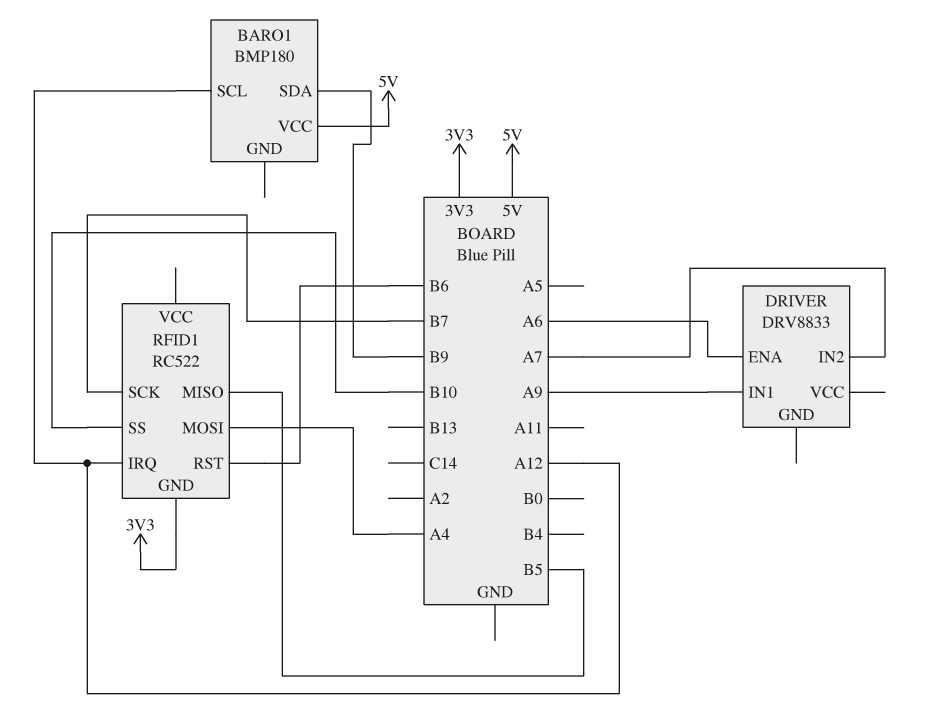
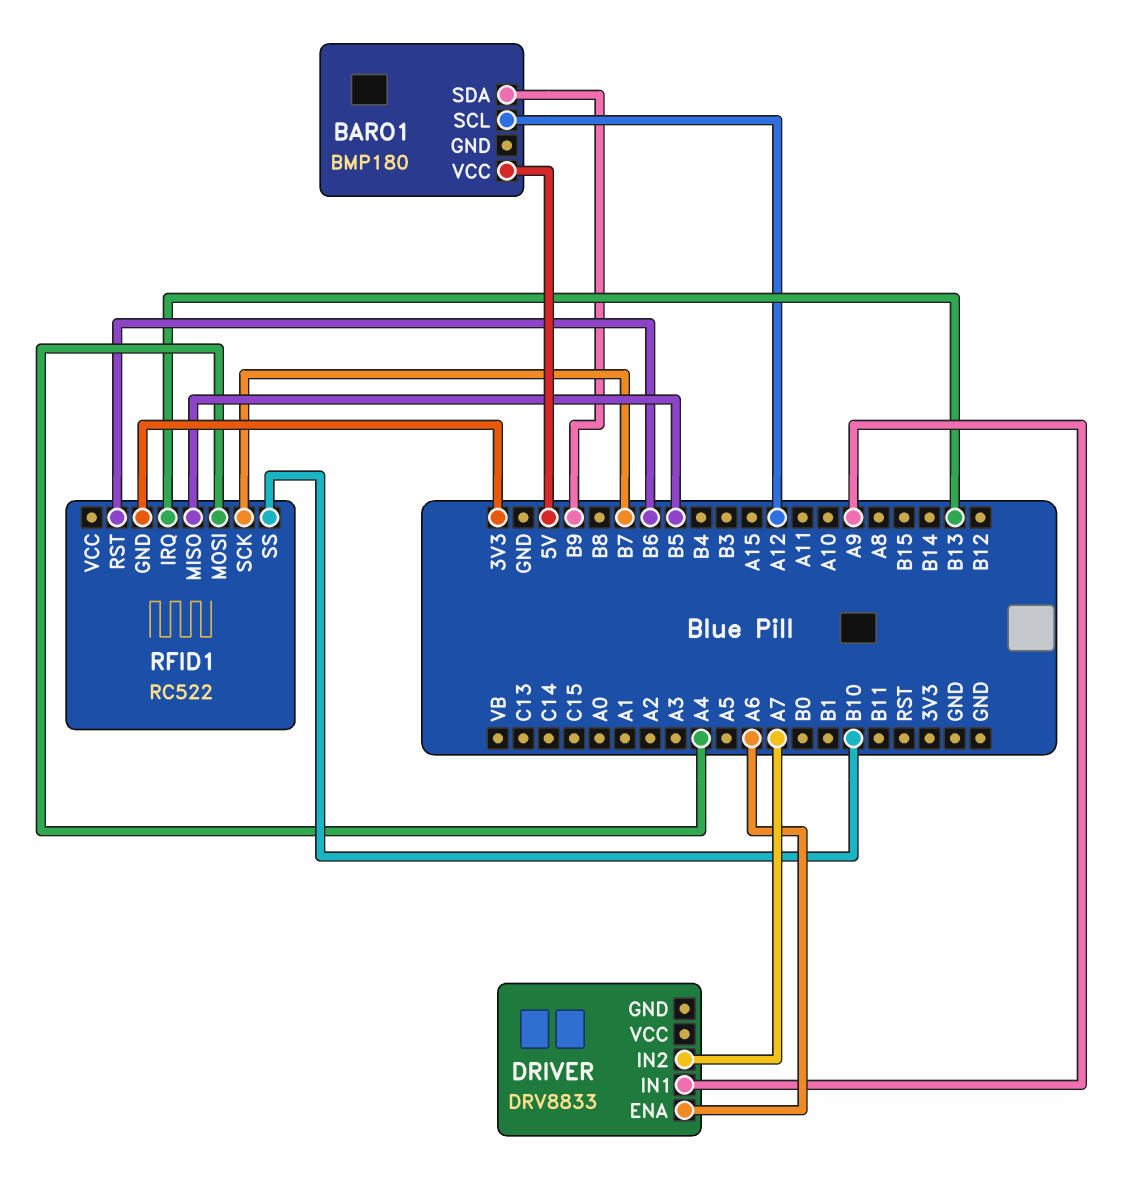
RFID1 pin IRQ: A12 -> B13

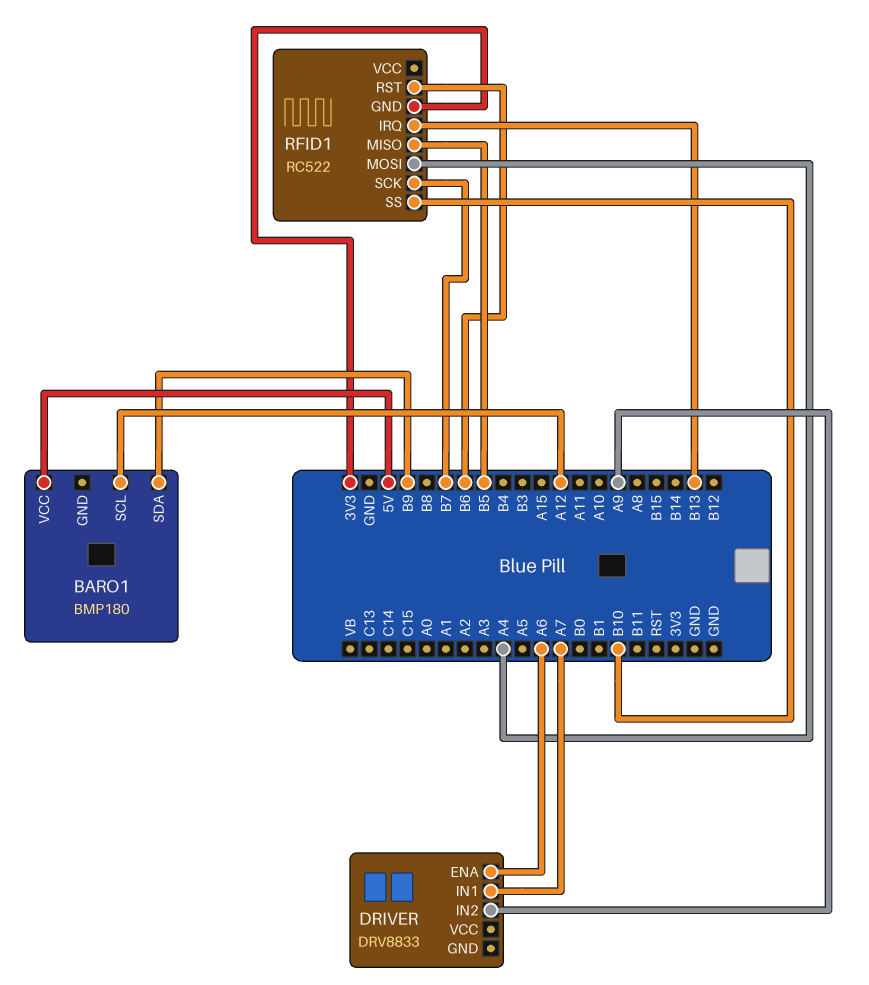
DRIVER pin IN1: A9 -> A7
DRIVER pin IN2: A7 -> A9

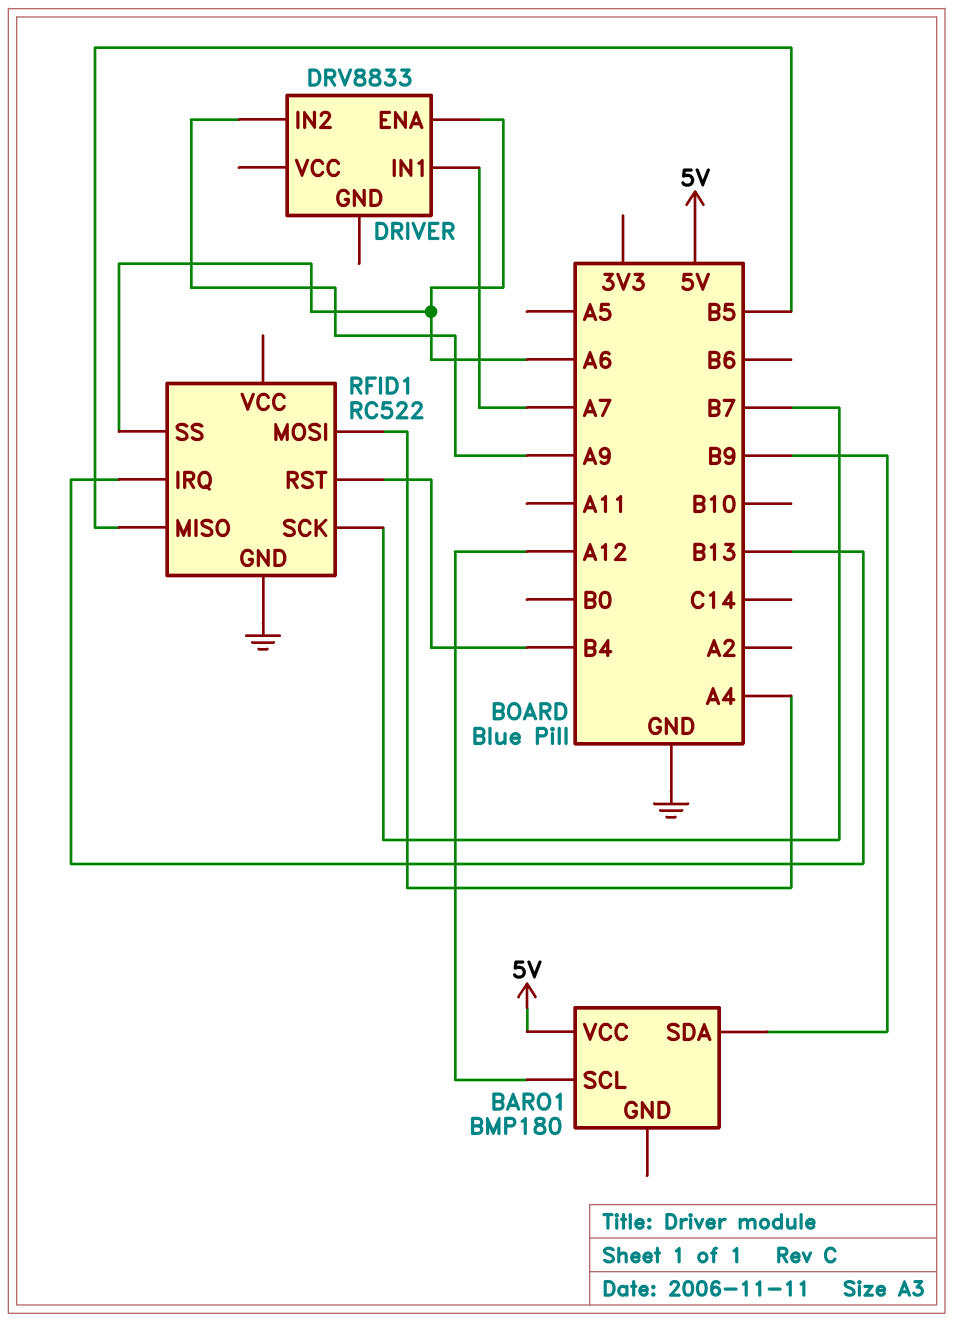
RFID1 pin GND: 3V3 -> GND
RFID1 pin RST: B6 -> B4
RFID1 pin SS: B10 -> A6

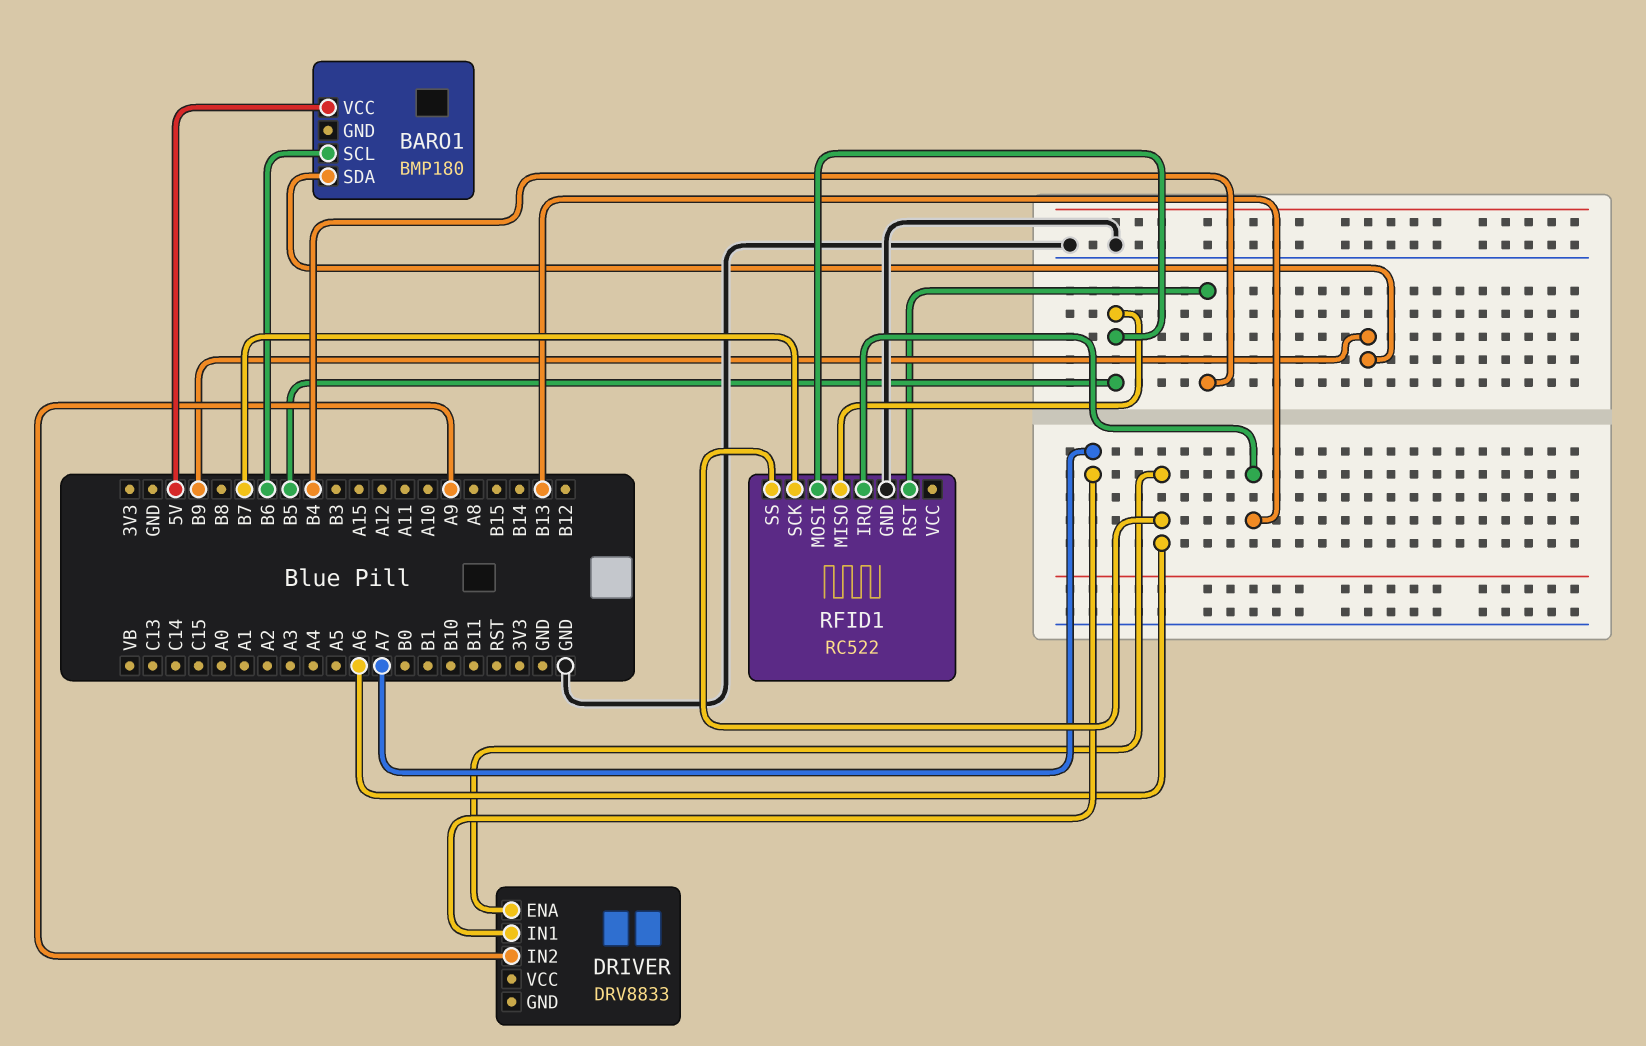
BARO1 pin SCL: A12 -> B6
RFID1 pin MOSI: A4 -> B5

